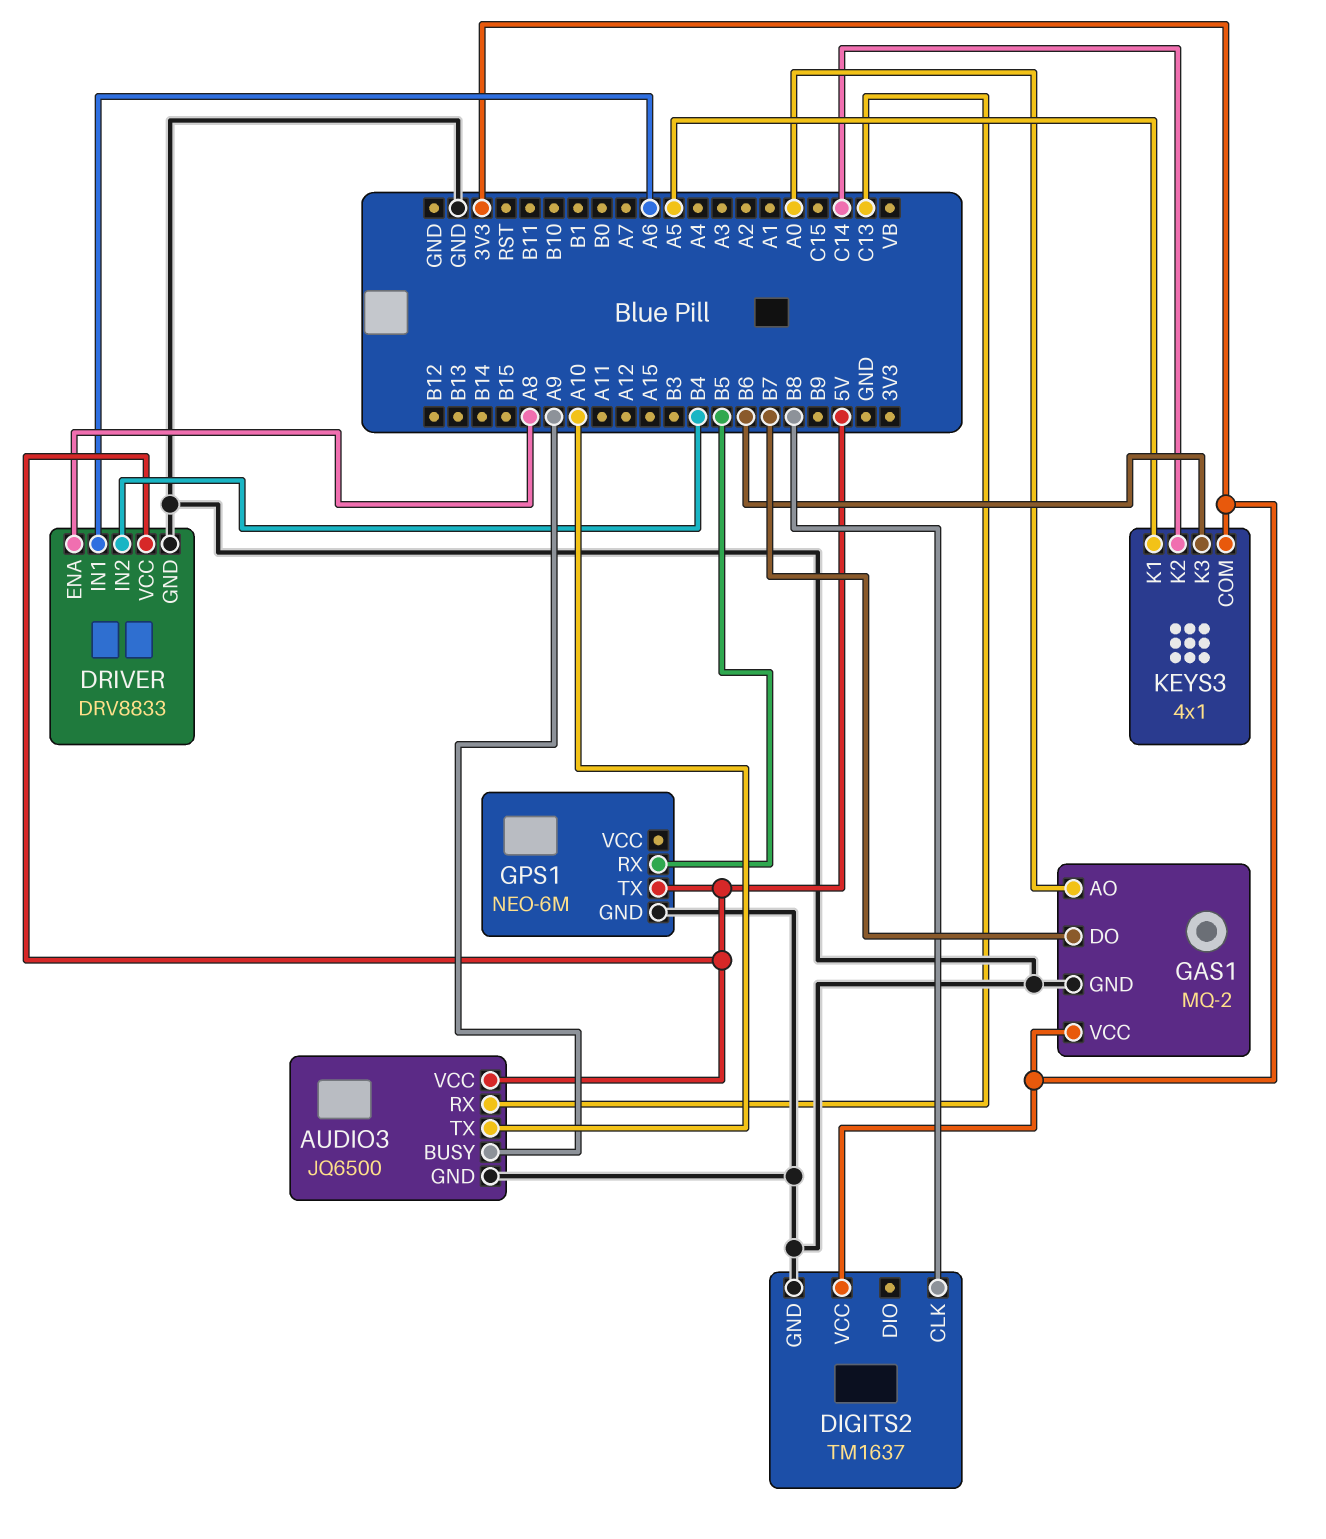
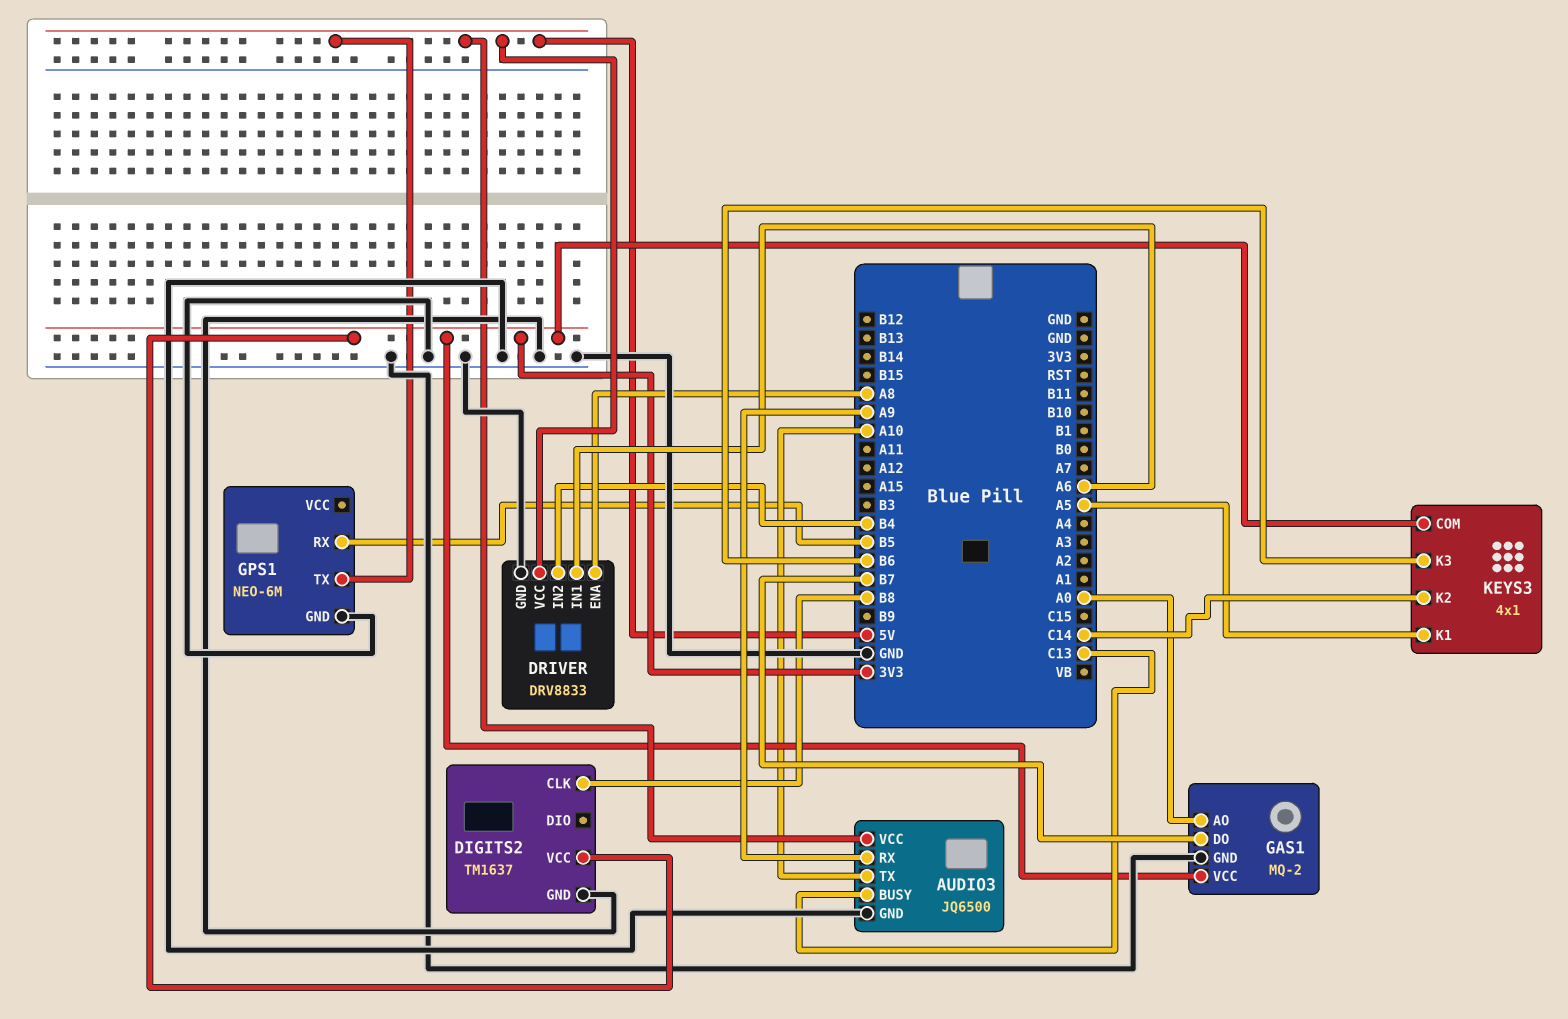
AUDIO3 pin BUSY: A9 -> C13
AUDIO3 pin RX: C13 -> A9

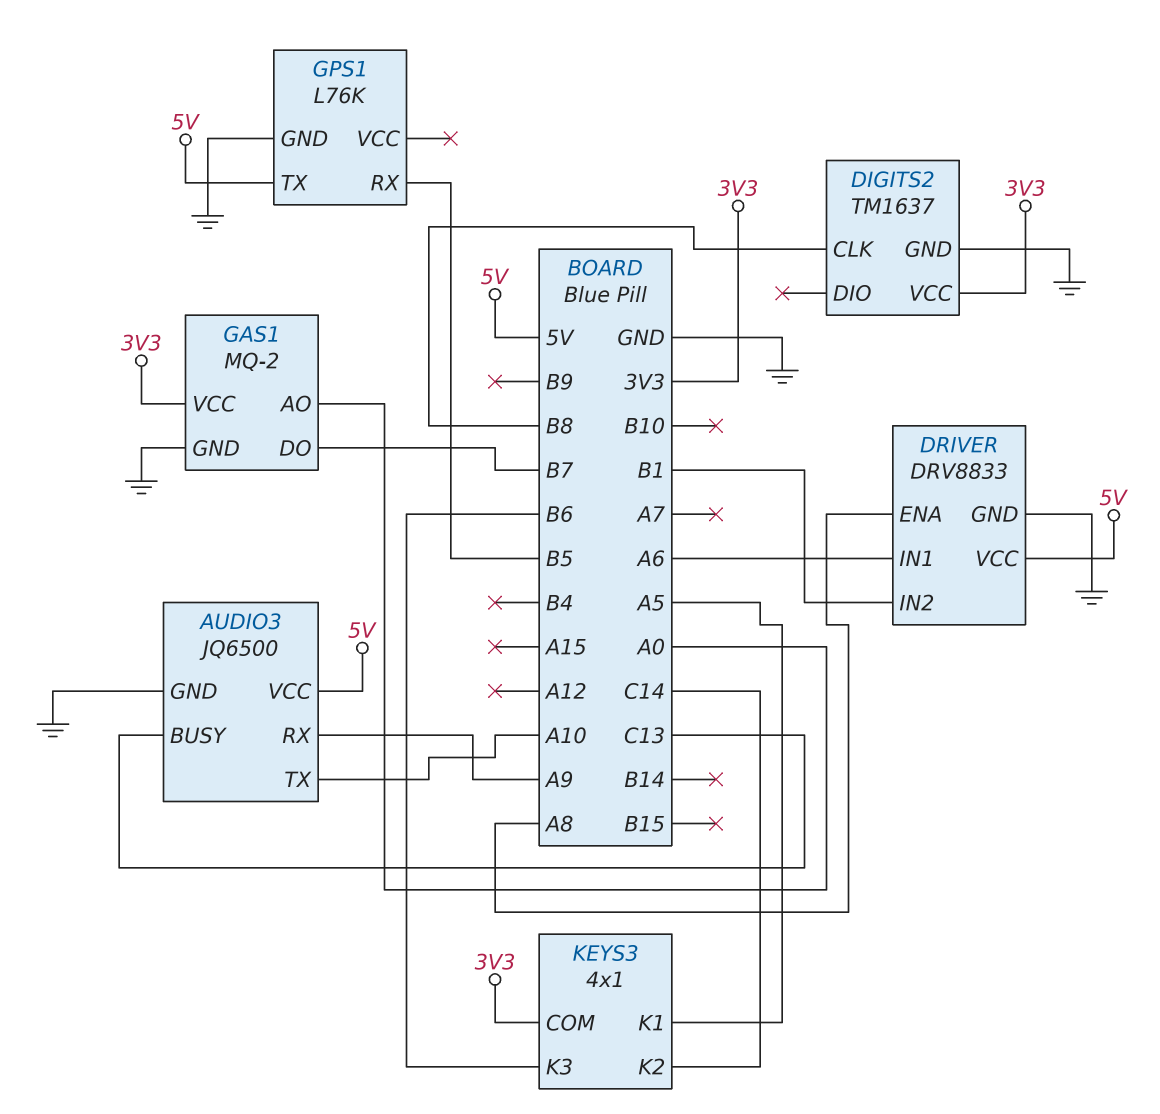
DRIVER pin IN2: B4 -> B1
GPS1: NEO-6M -> L76K

